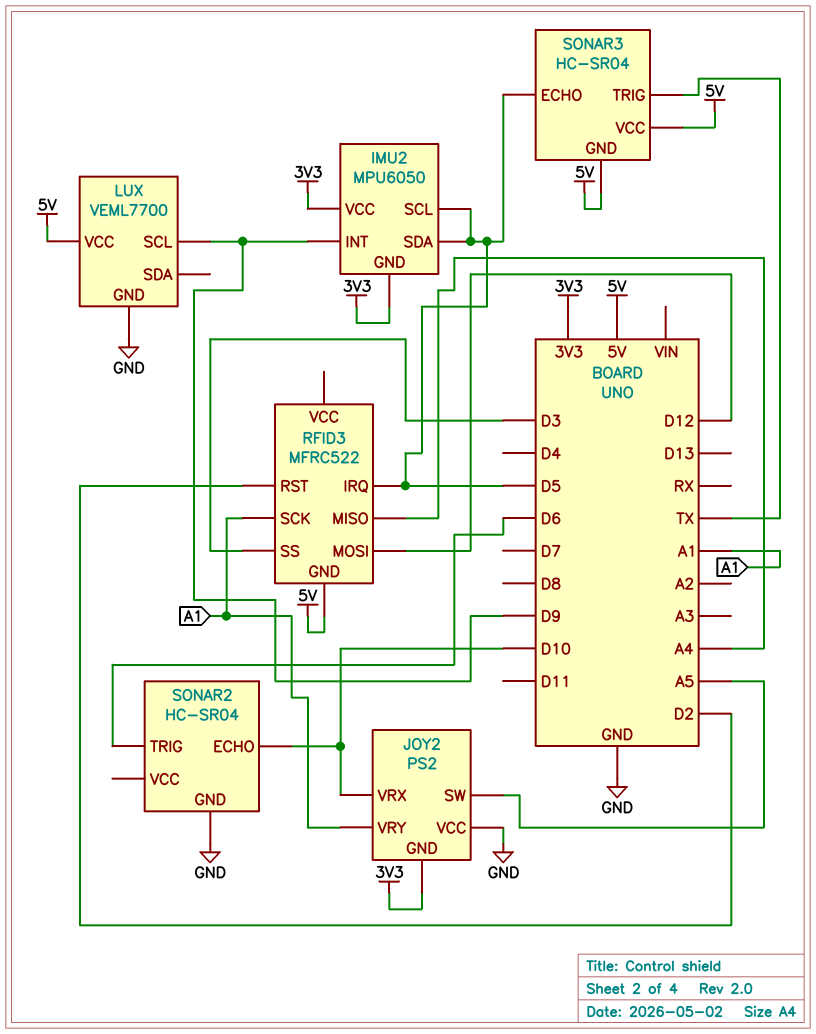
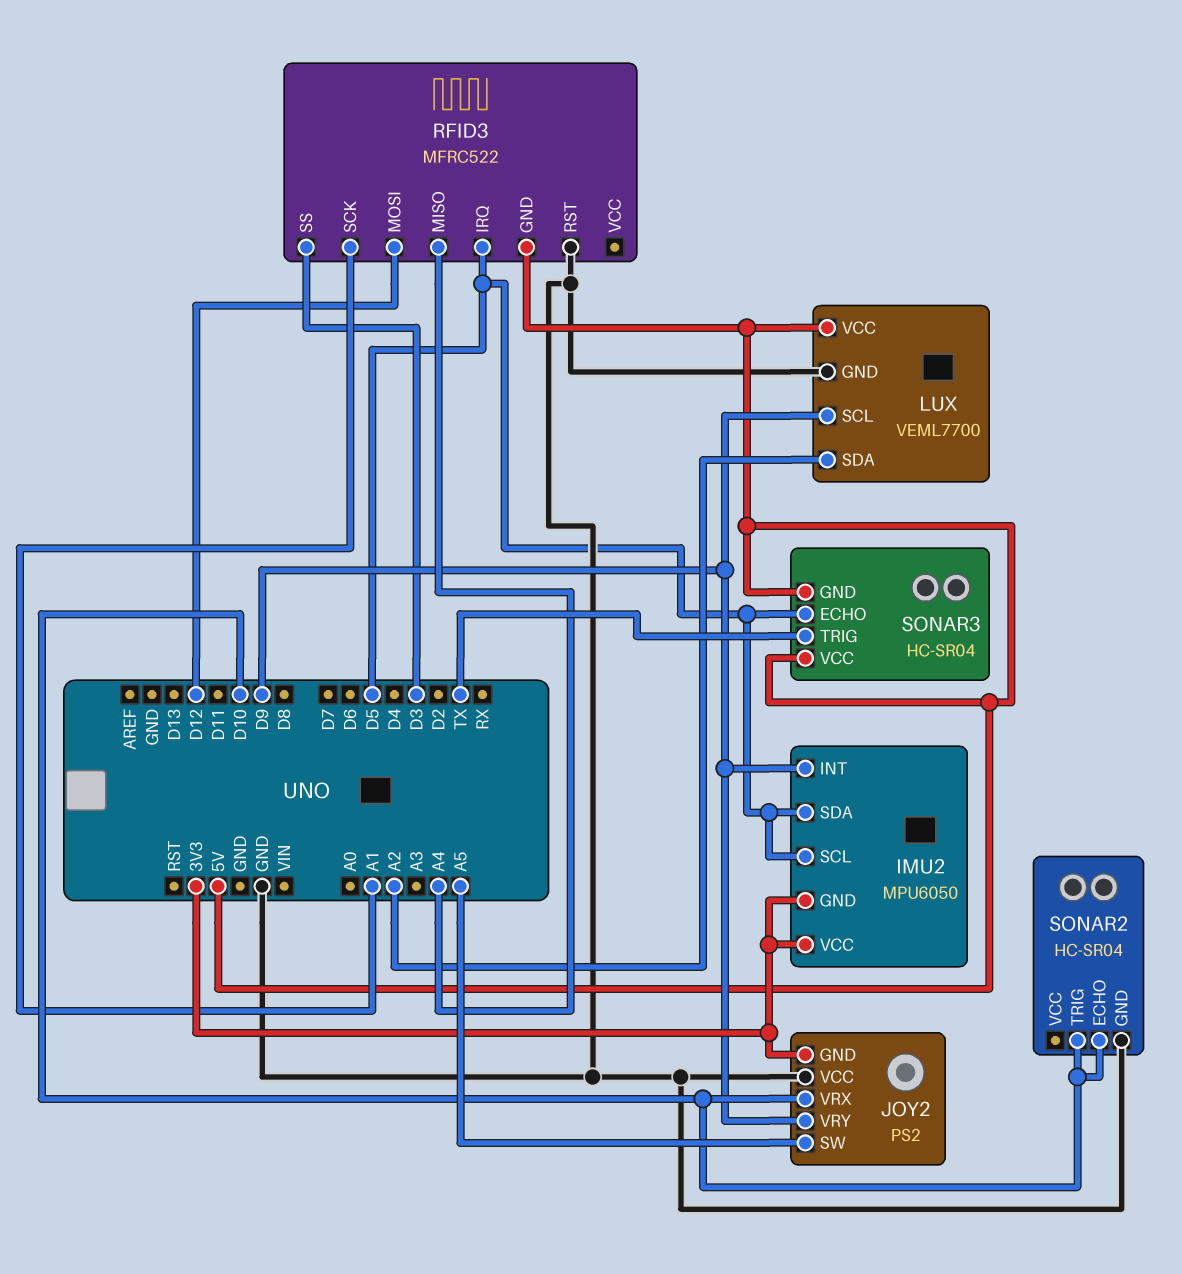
JOY2 pin VRY: A1 -> D9
LUX pin SDA: none -> A2
RFID3 pin RST: D2 -> GND
SONAR2 pin TRIG: D6 -> D10

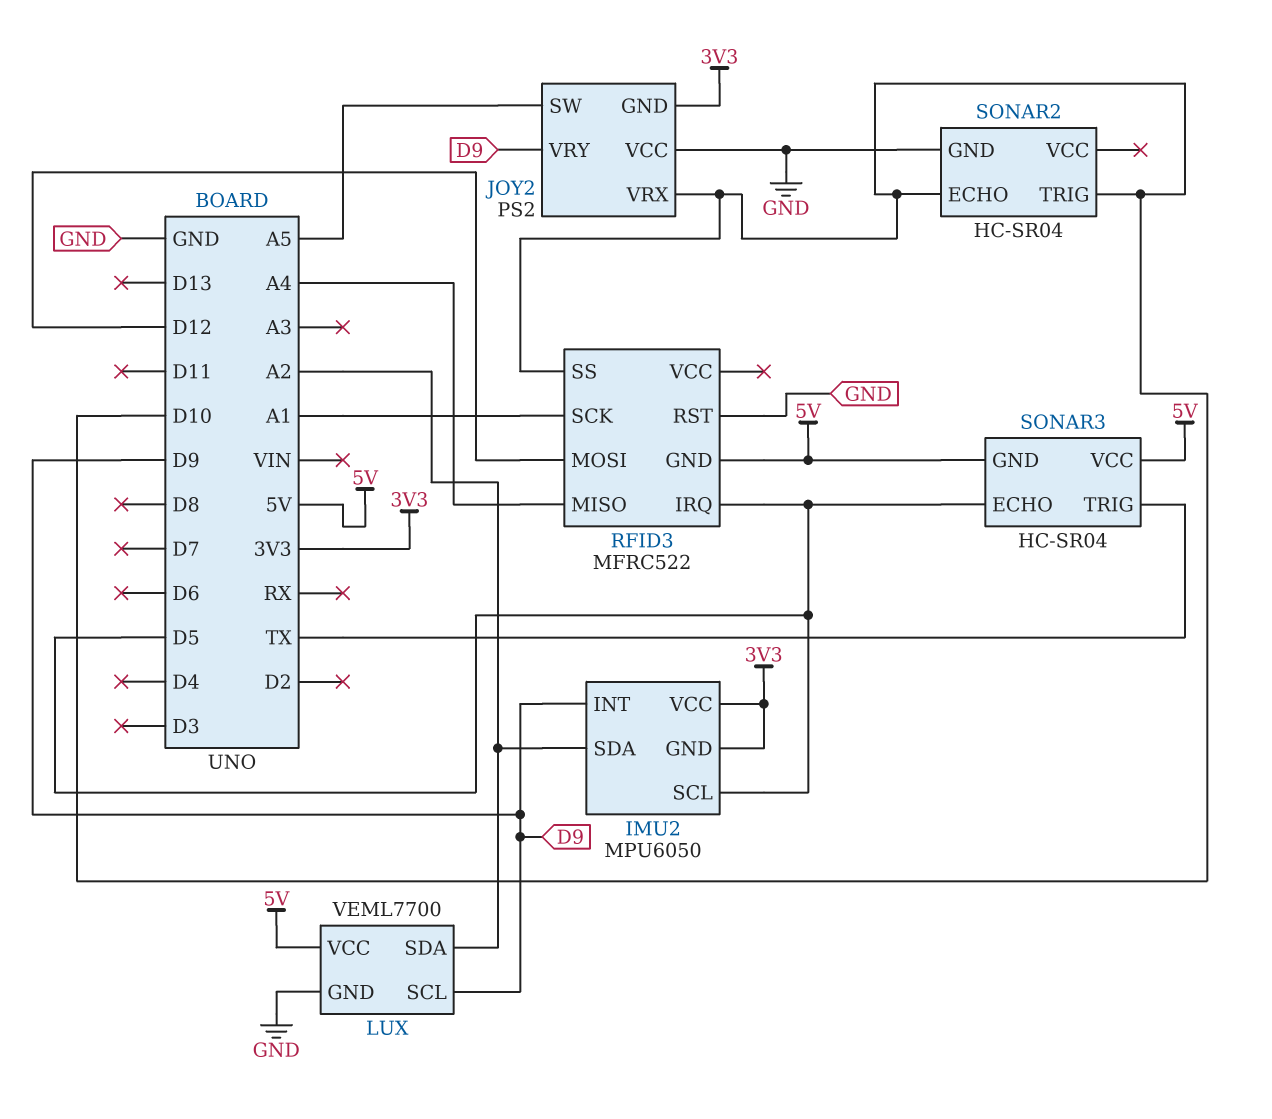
IMU2 pin SDA: D5 -> A2
RFID3 pin SS: D3 -> D10

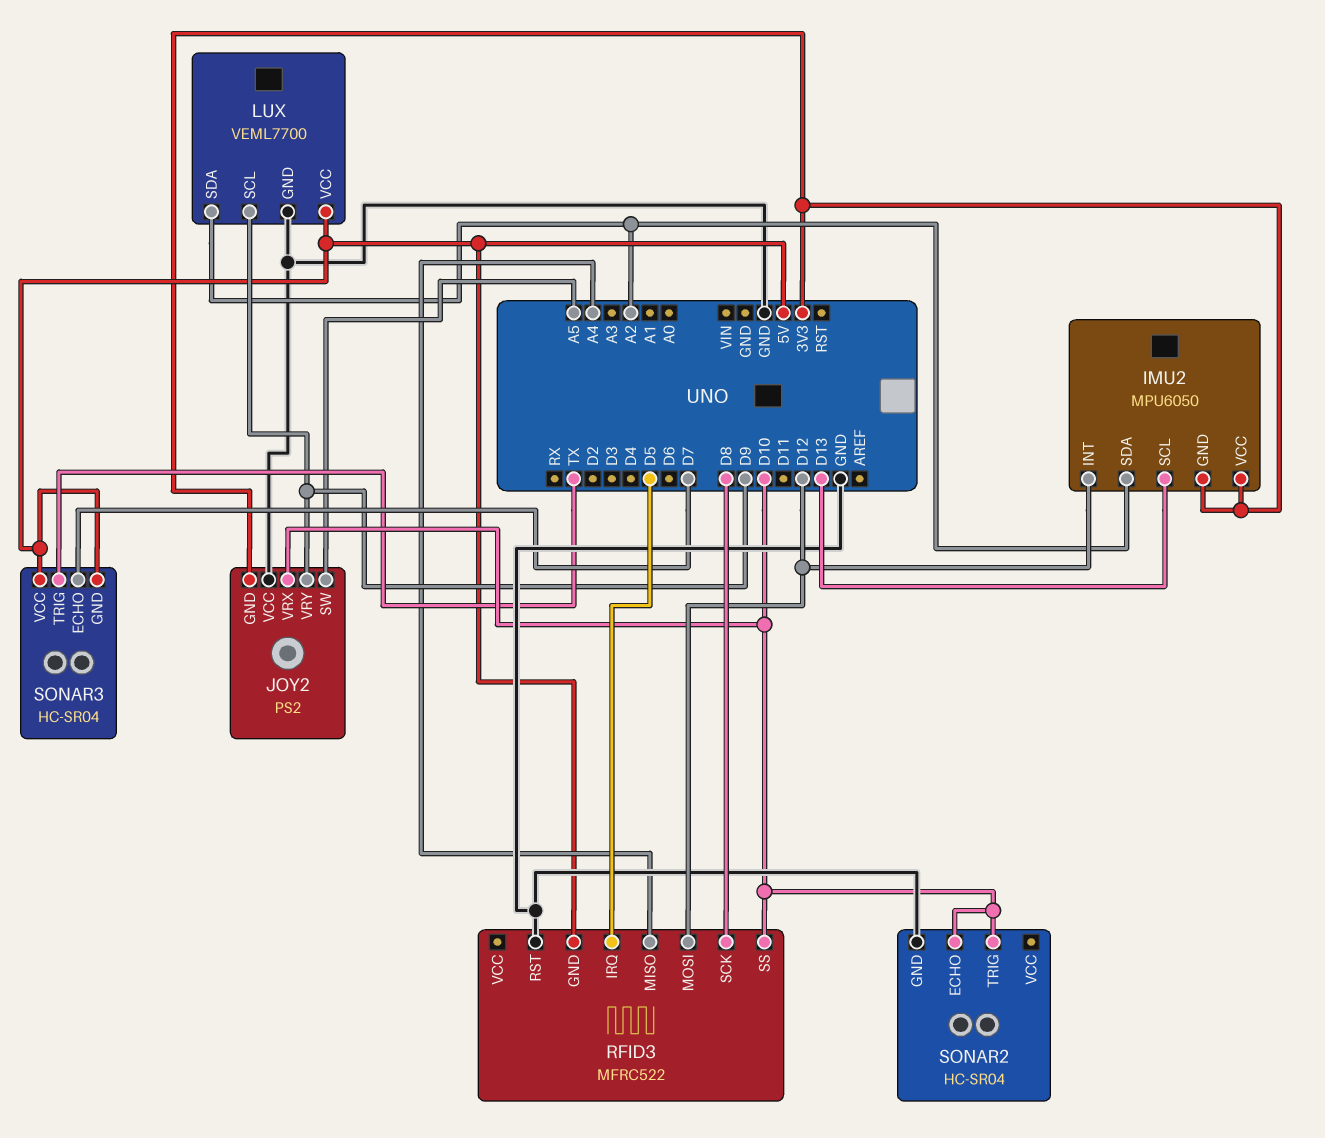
IMU2 pin INT: D9 -> D12
IMU2 pin SCL: D5 -> D13
RFID3 pin SCK: A1 -> D8
SONAR3 pin ECHO: D5 -> D7

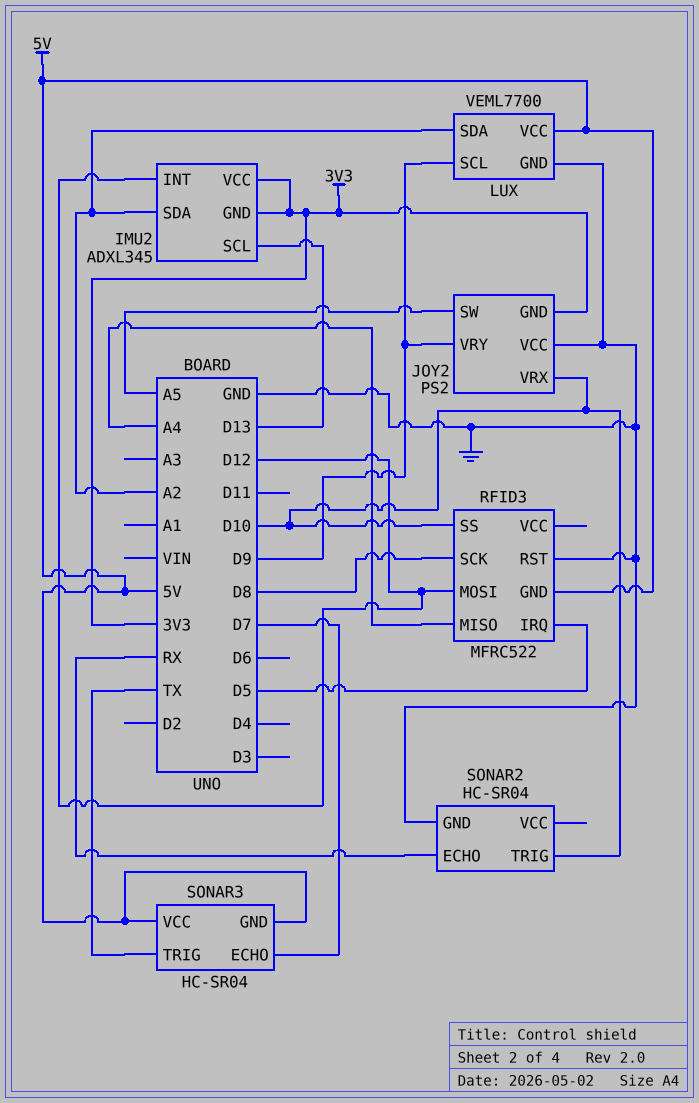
IMU2: MPU6050 -> ADXL345
SONAR2 pin ECHO: D10 -> RX

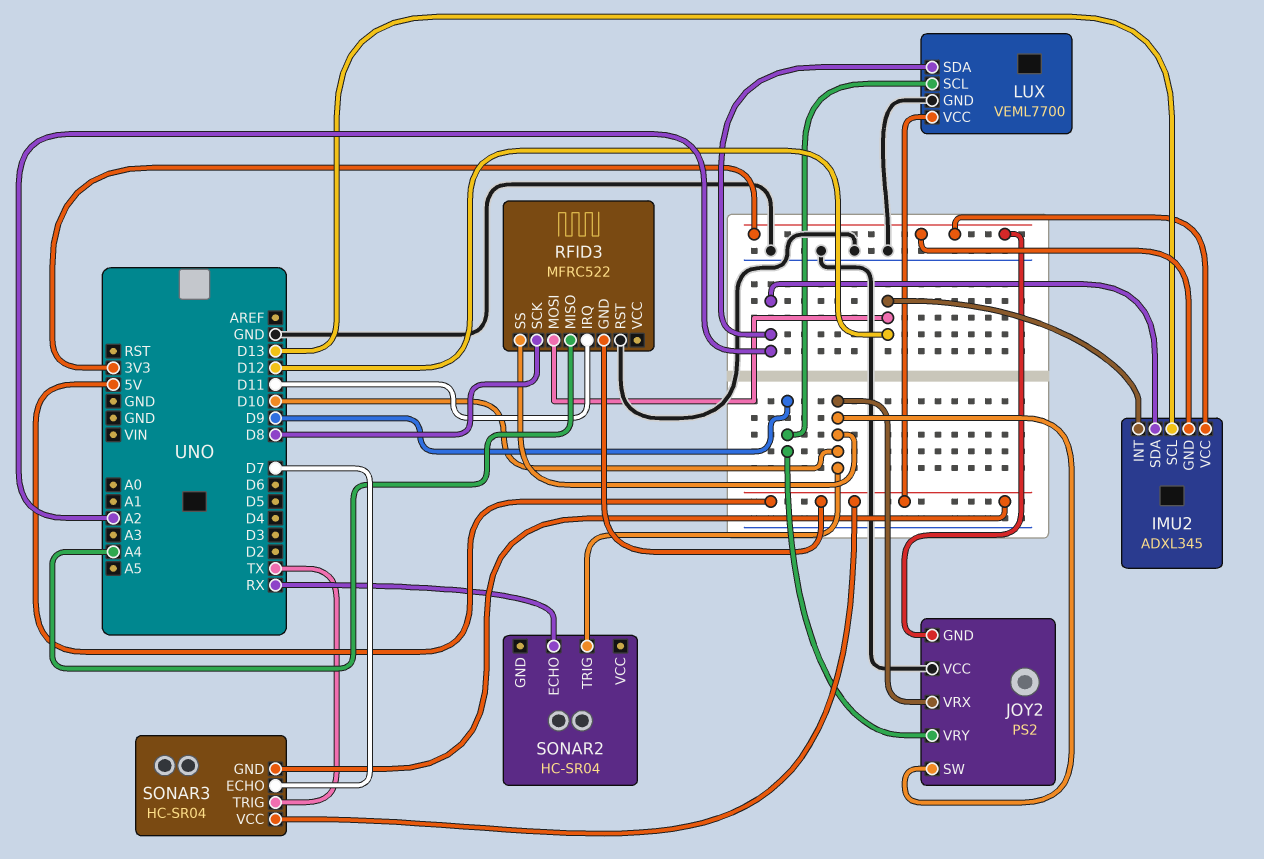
JOY2 pin SW: A5 -> D10
RFID3 pin IRQ: D5 -> D11
SONAR2 pin GND: GND -> none

